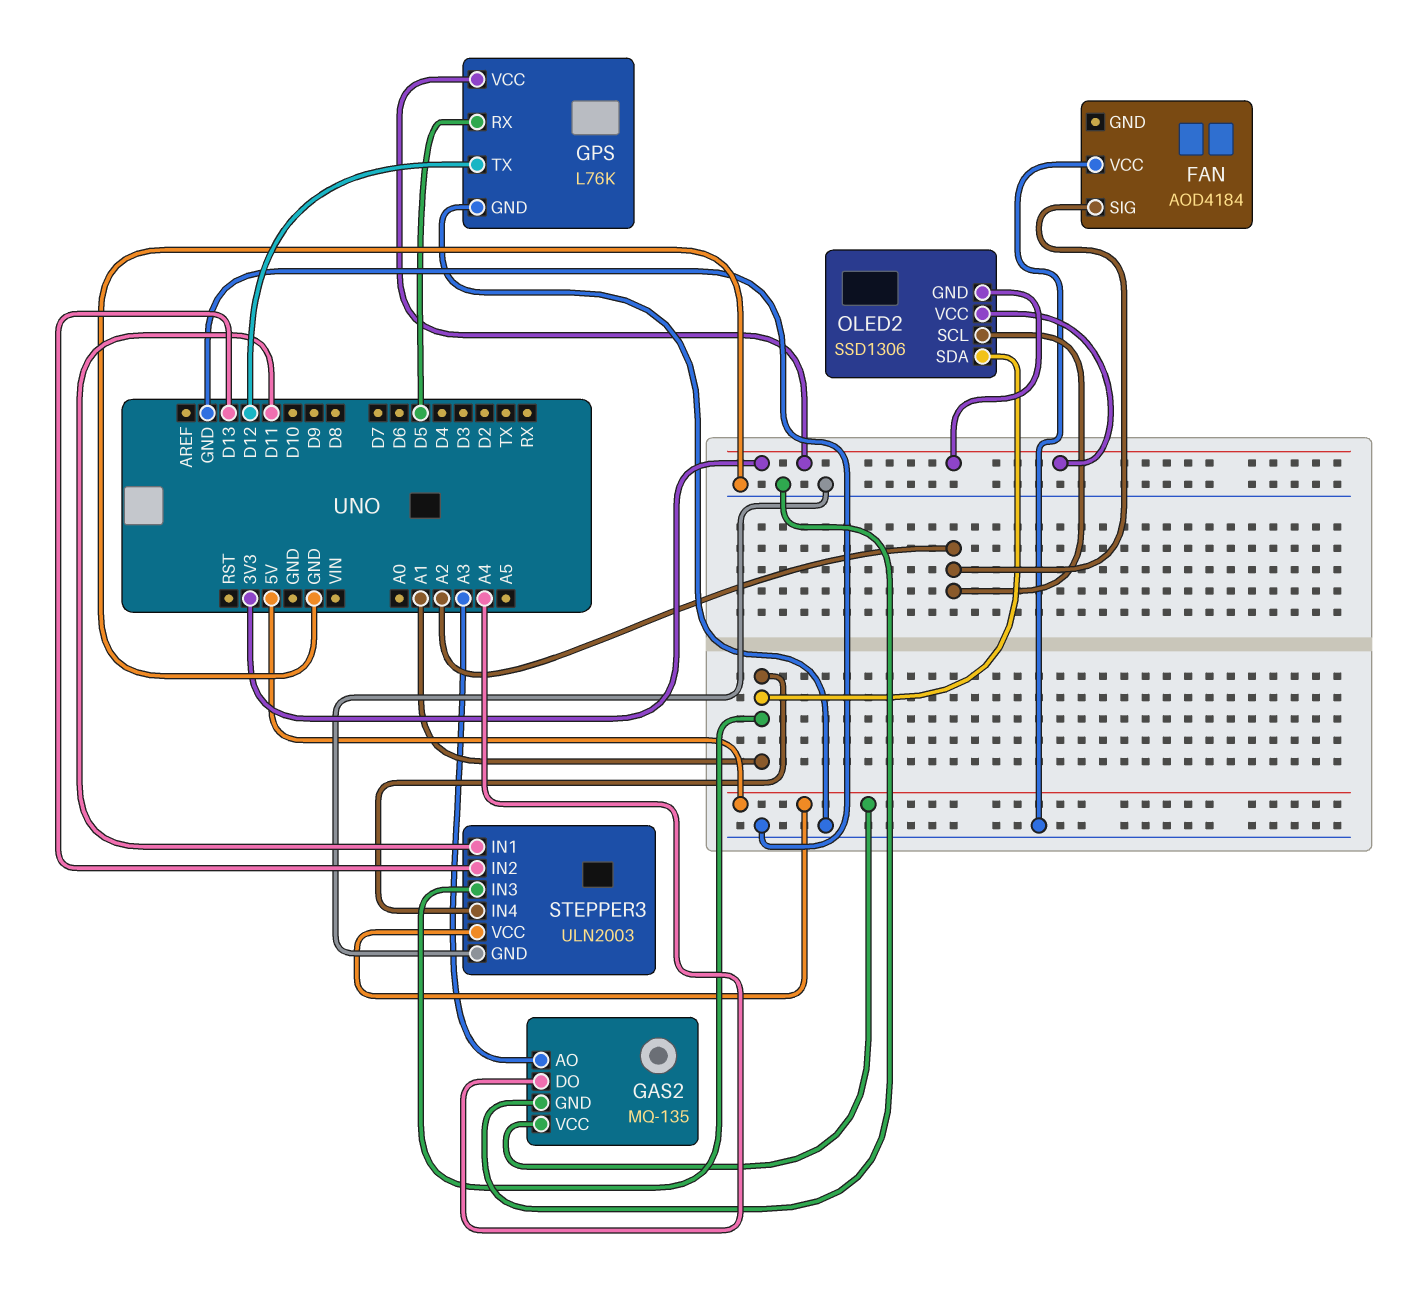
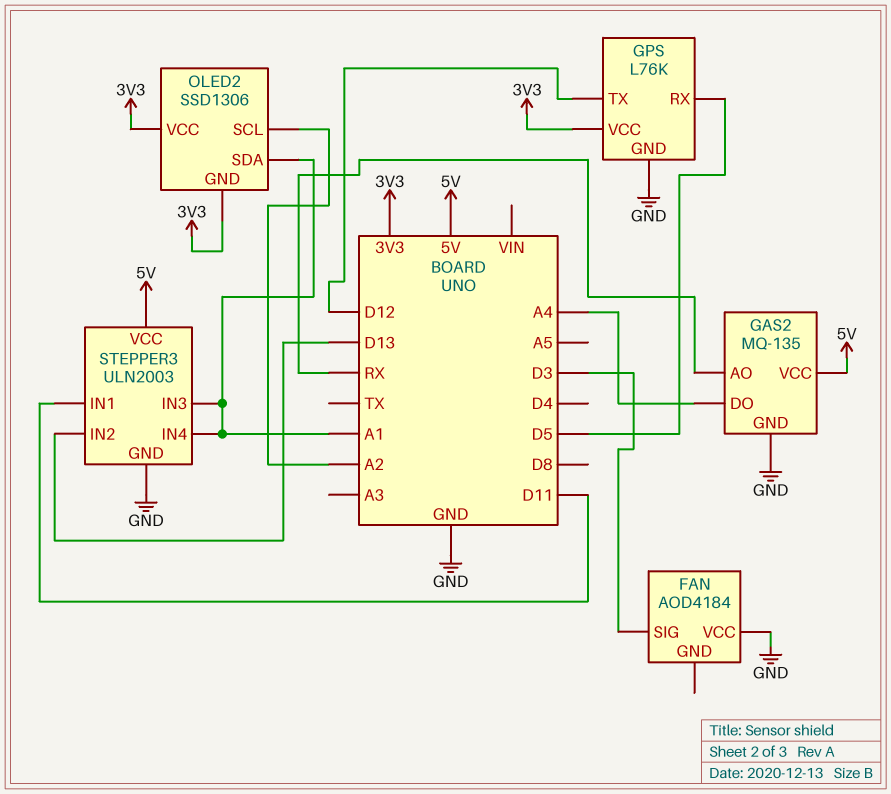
FAN pin SIG: A2 -> D3
GAS2 pin AO: A3 -> RX

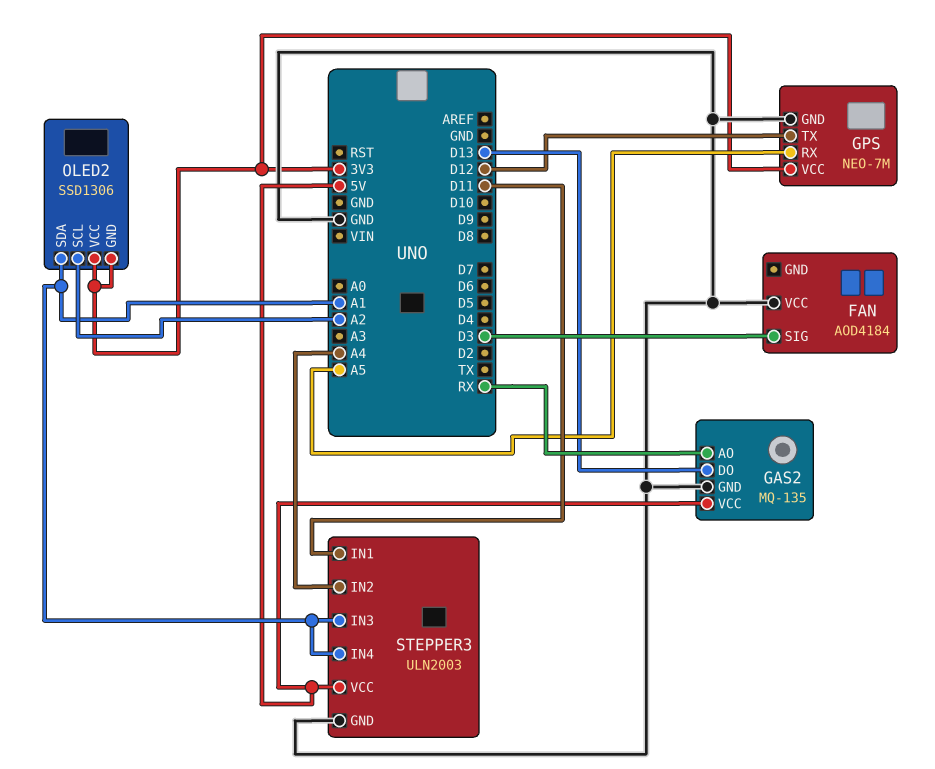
GAS2 pin DO: A4 -> D13
GPS: L76K -> NEO-7M
GPS pin RX: D5 -> A5
STEPPER3 pin IN2: D13 -> A4

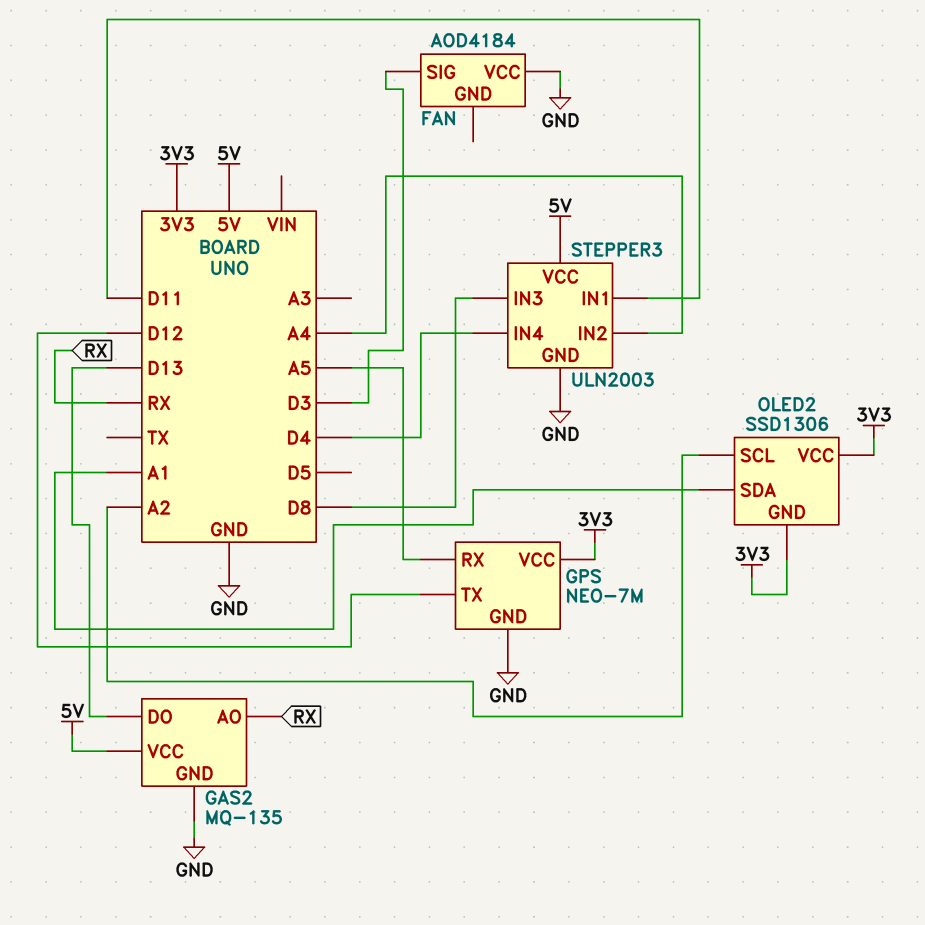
STEPPER3 pin IN3: A1 -> D8
STEPPER3 pin IN4: A1 -> D4

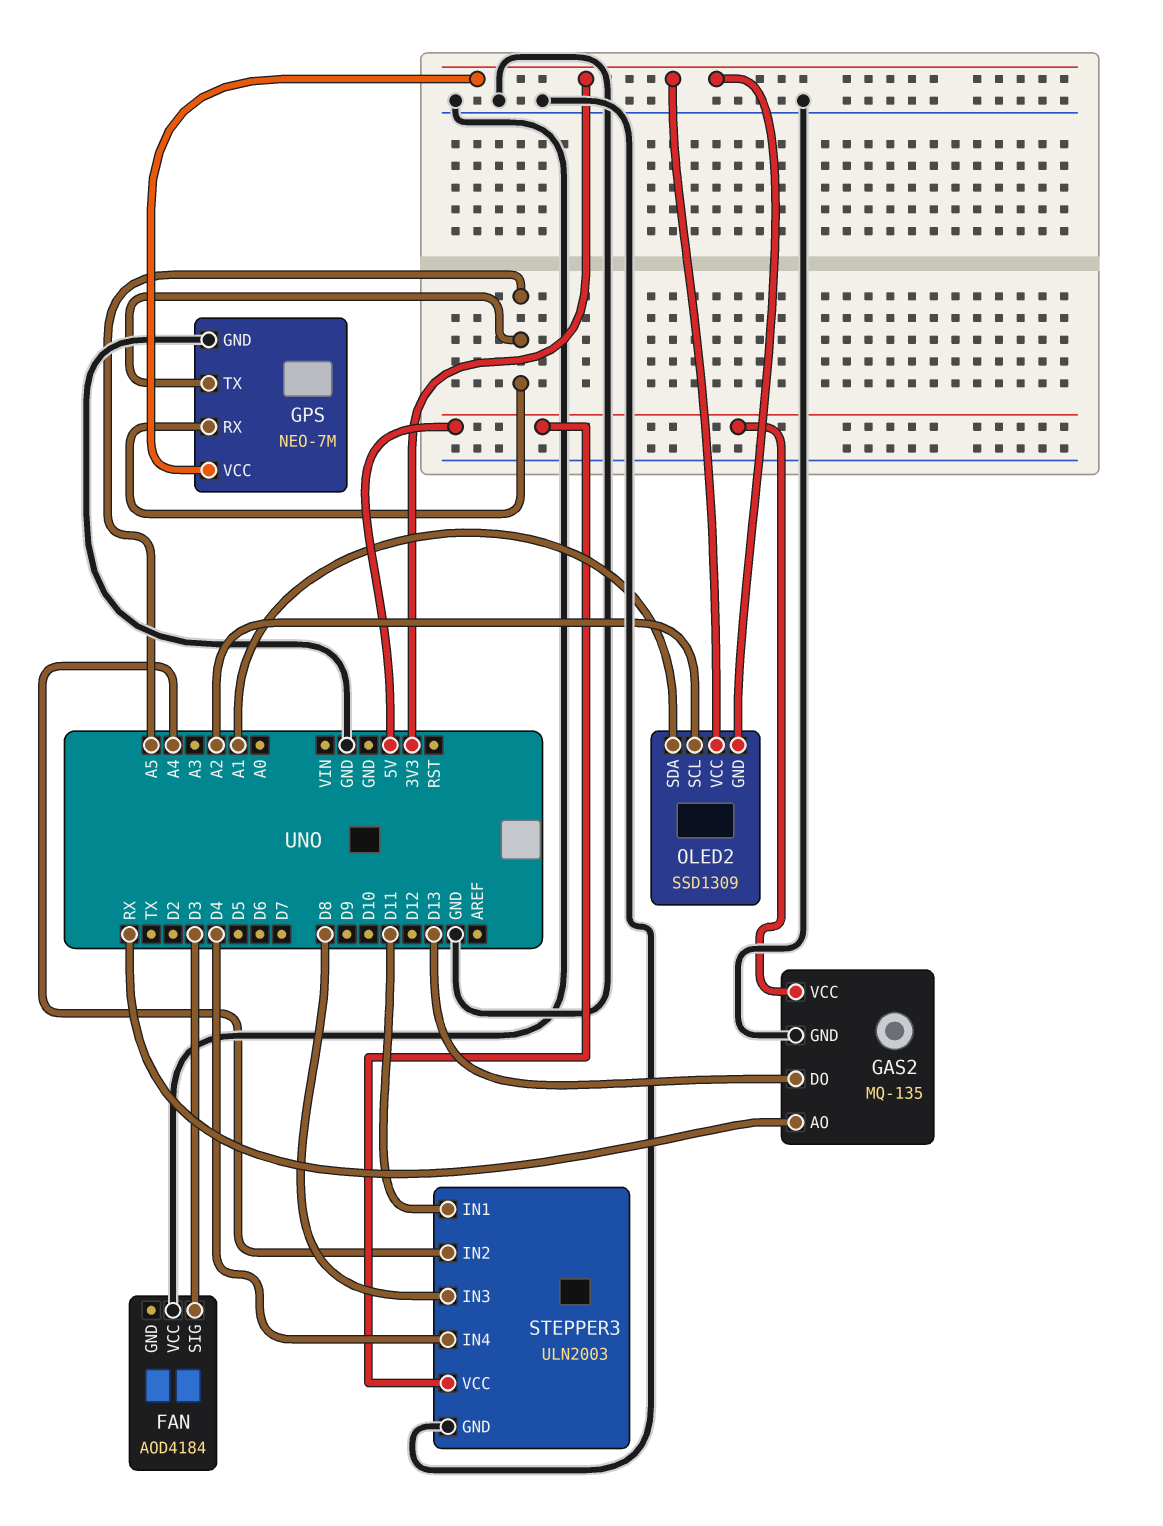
GPS pin TX: D12 -> A5
OLED2: SSD1306 -> SSD1309

